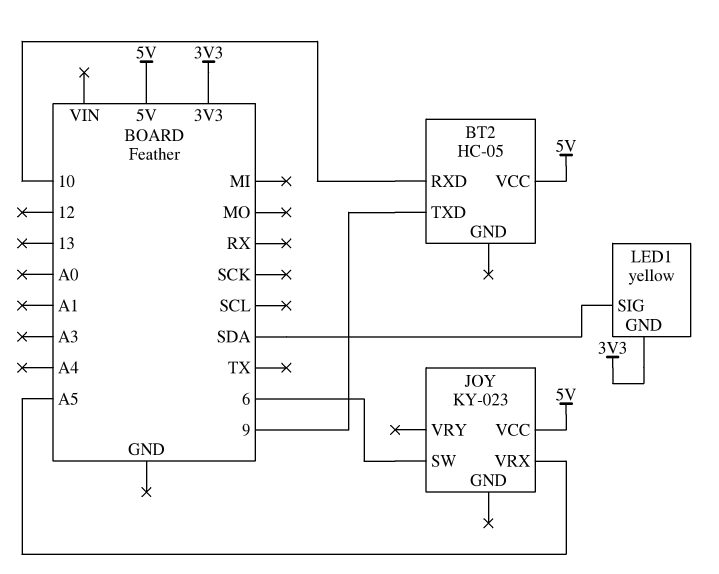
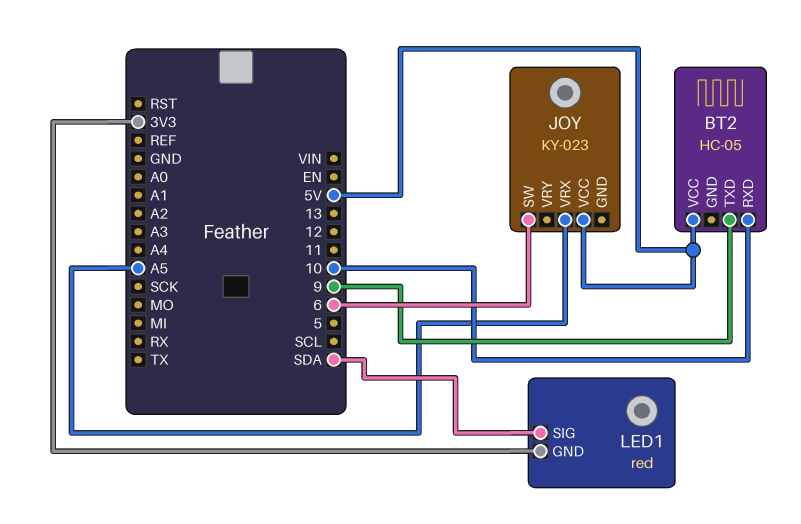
LED1: yellow -> red

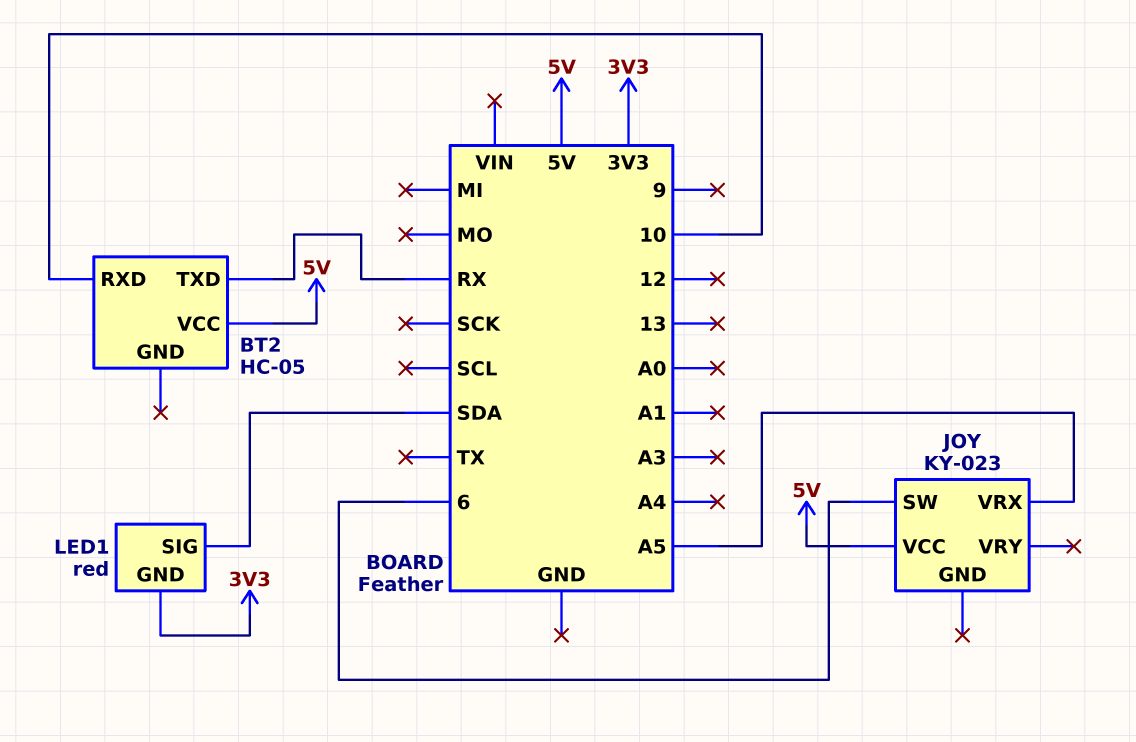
BT2 pin TXD: 9 -> RX

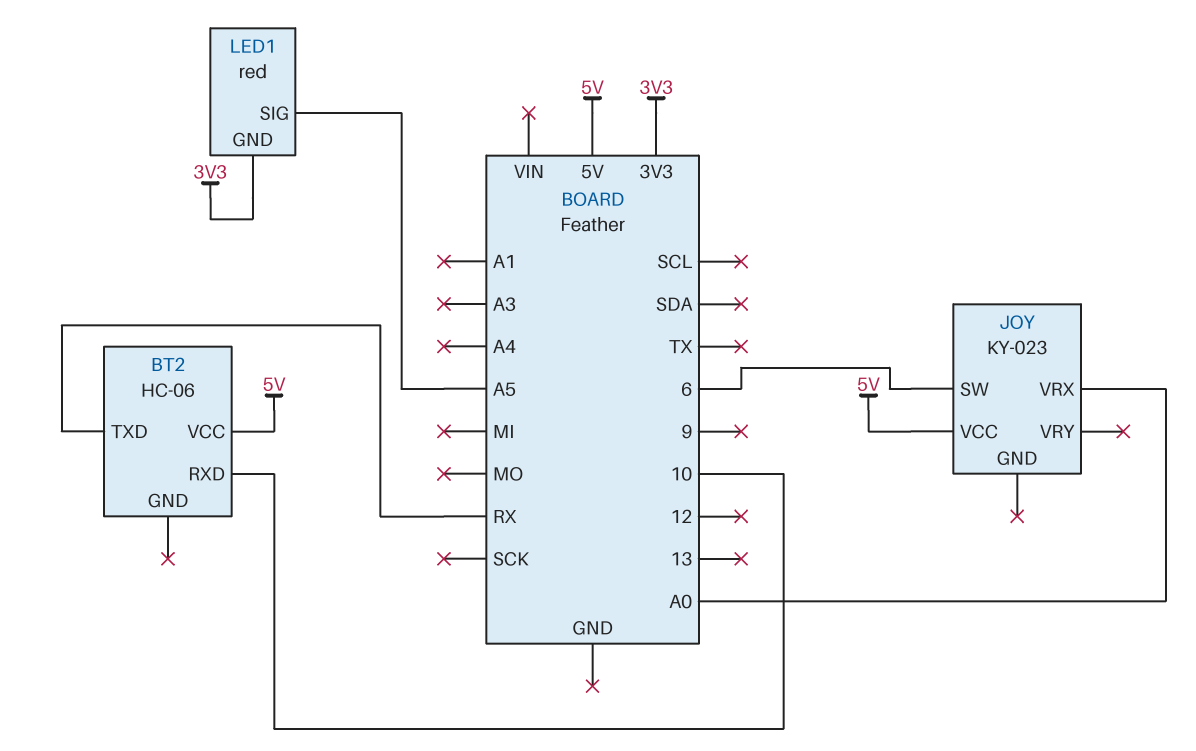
BT2: HC-05 -> HC-06
JOY pin VRX: A5 -> A0
LED1 pin SIG: SDA -> A5

